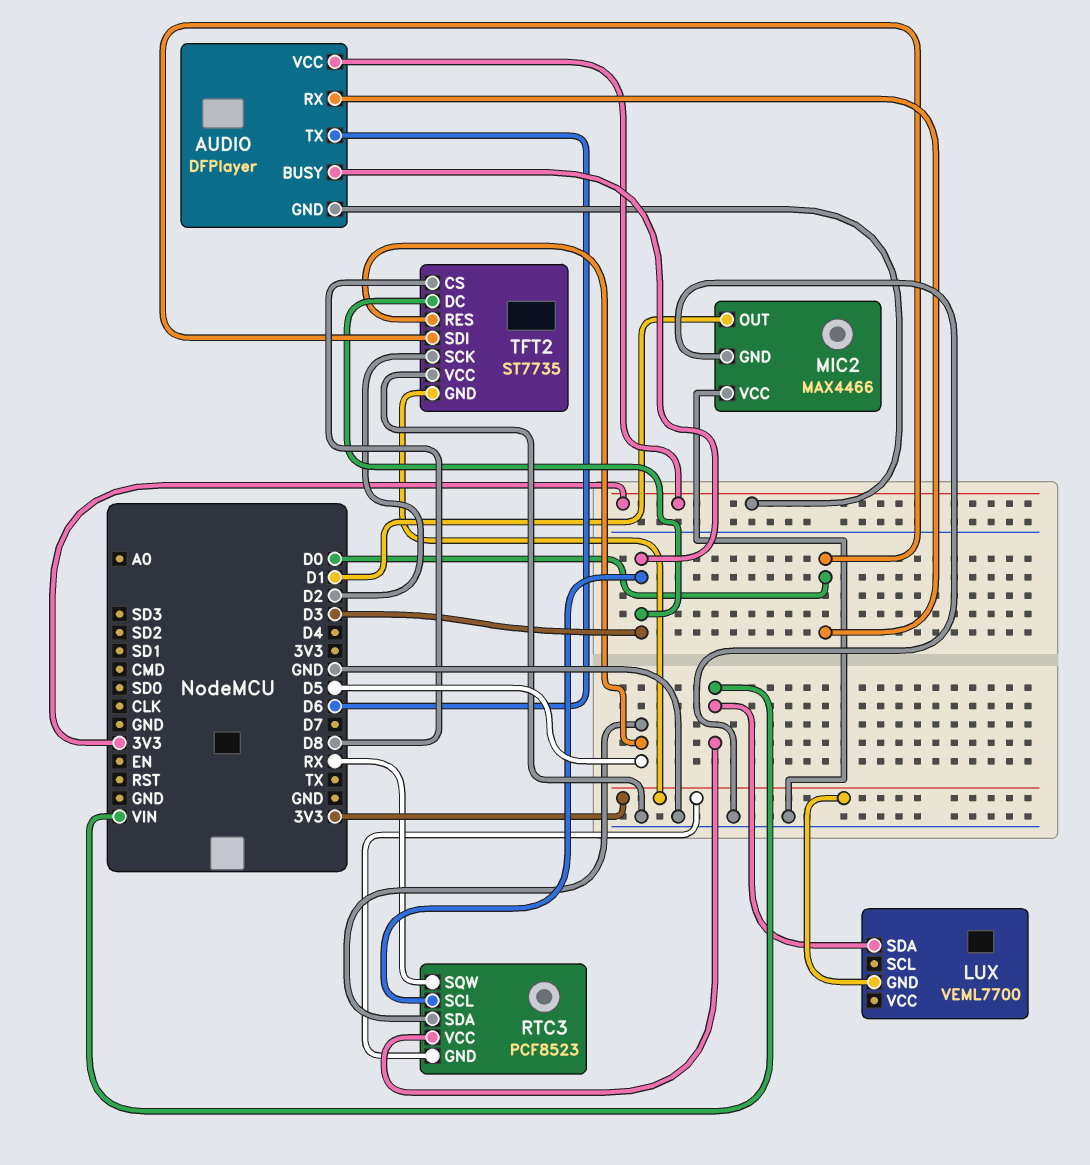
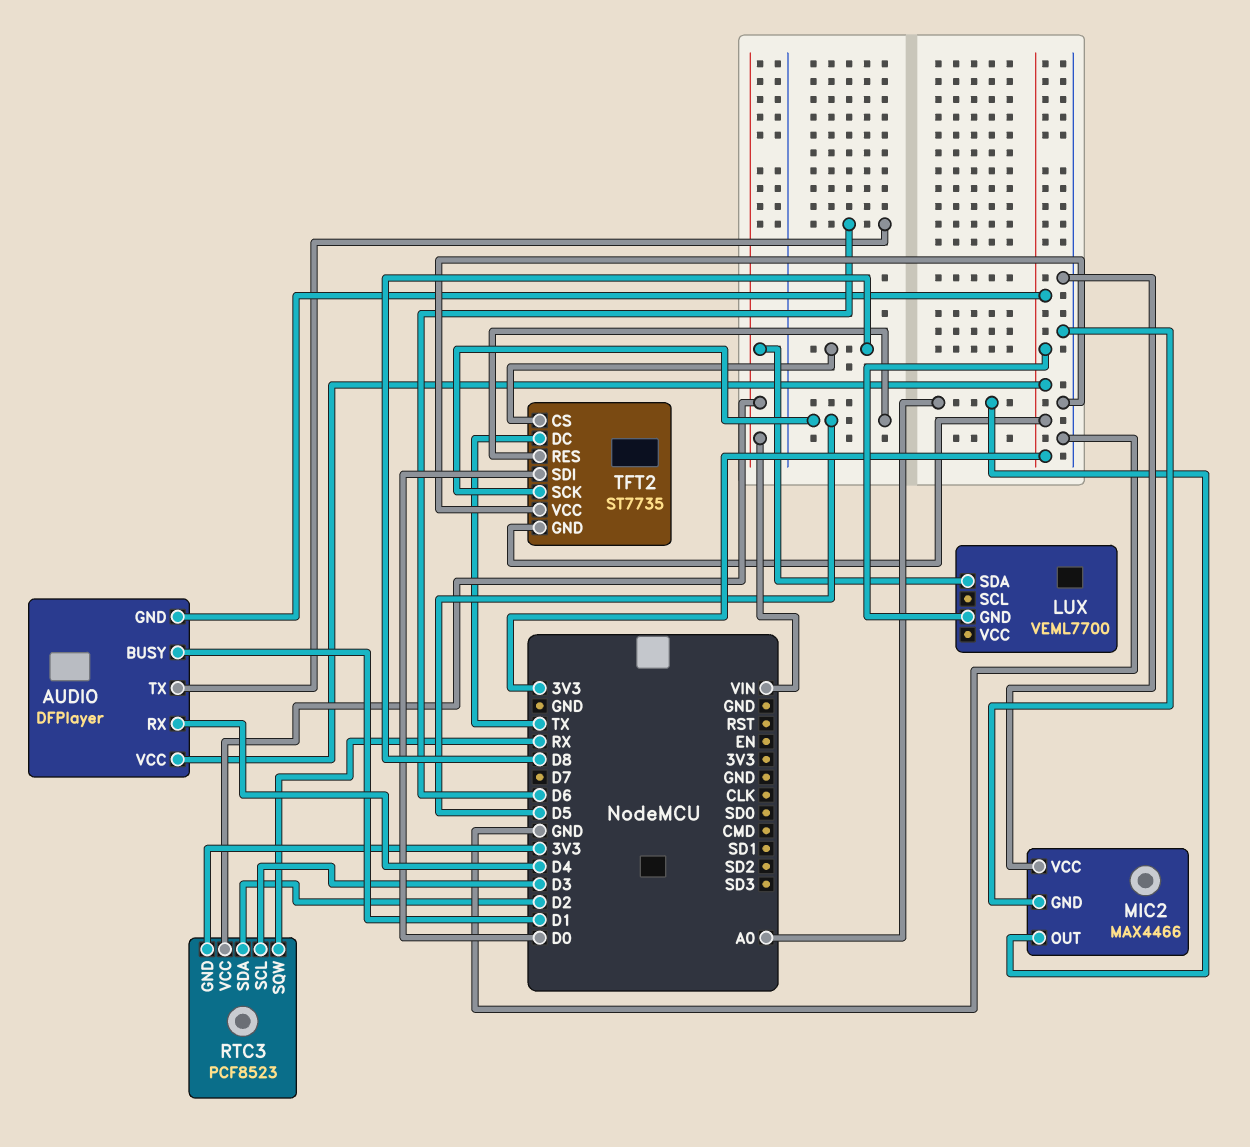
AUDIO pin BUSY: D3 -> D1
AUDIO pin RX: D0 -> D4
MIC2 pin OUT: D1 -> A0
RTC3 pin SDA: D5 -> D2
TFT2 pin DC: D3 -> TX
TFT2 pin SCK: D2 -> D5

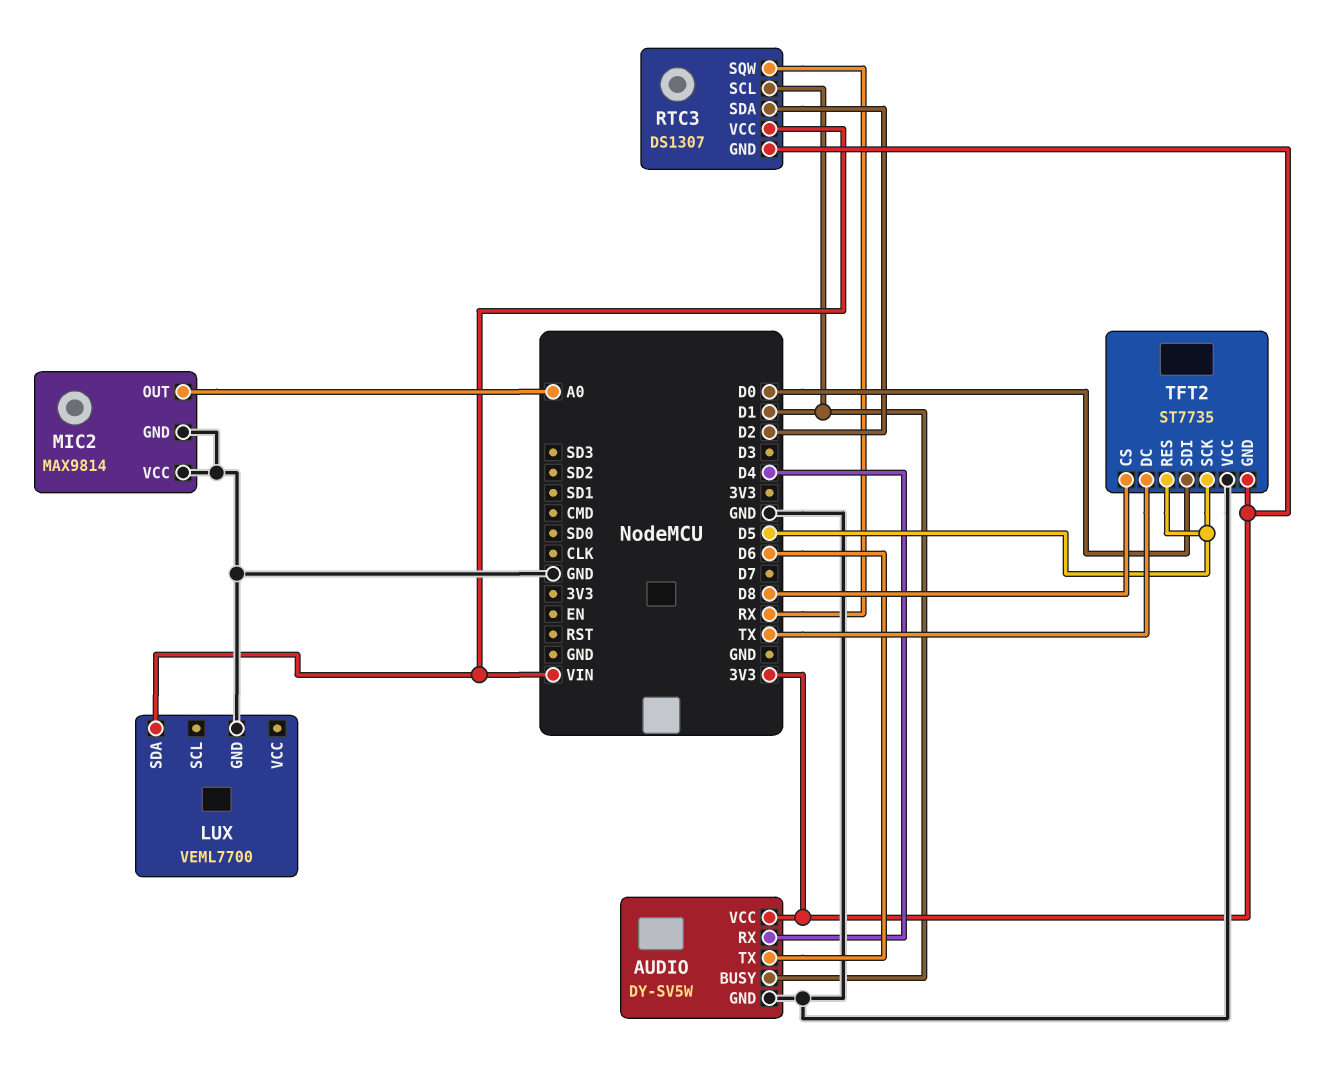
AUDIO: DFPlayer -> DY-SV5W
AUDIO pin GND: 3V3 -> GND
LUX pin GND: 3V3 -> GND
MIC2: MAX4466 -> MAX9814
RTC3: PCF8523 -> DS1307
RTC3 pin SCL: D3 -> D1

